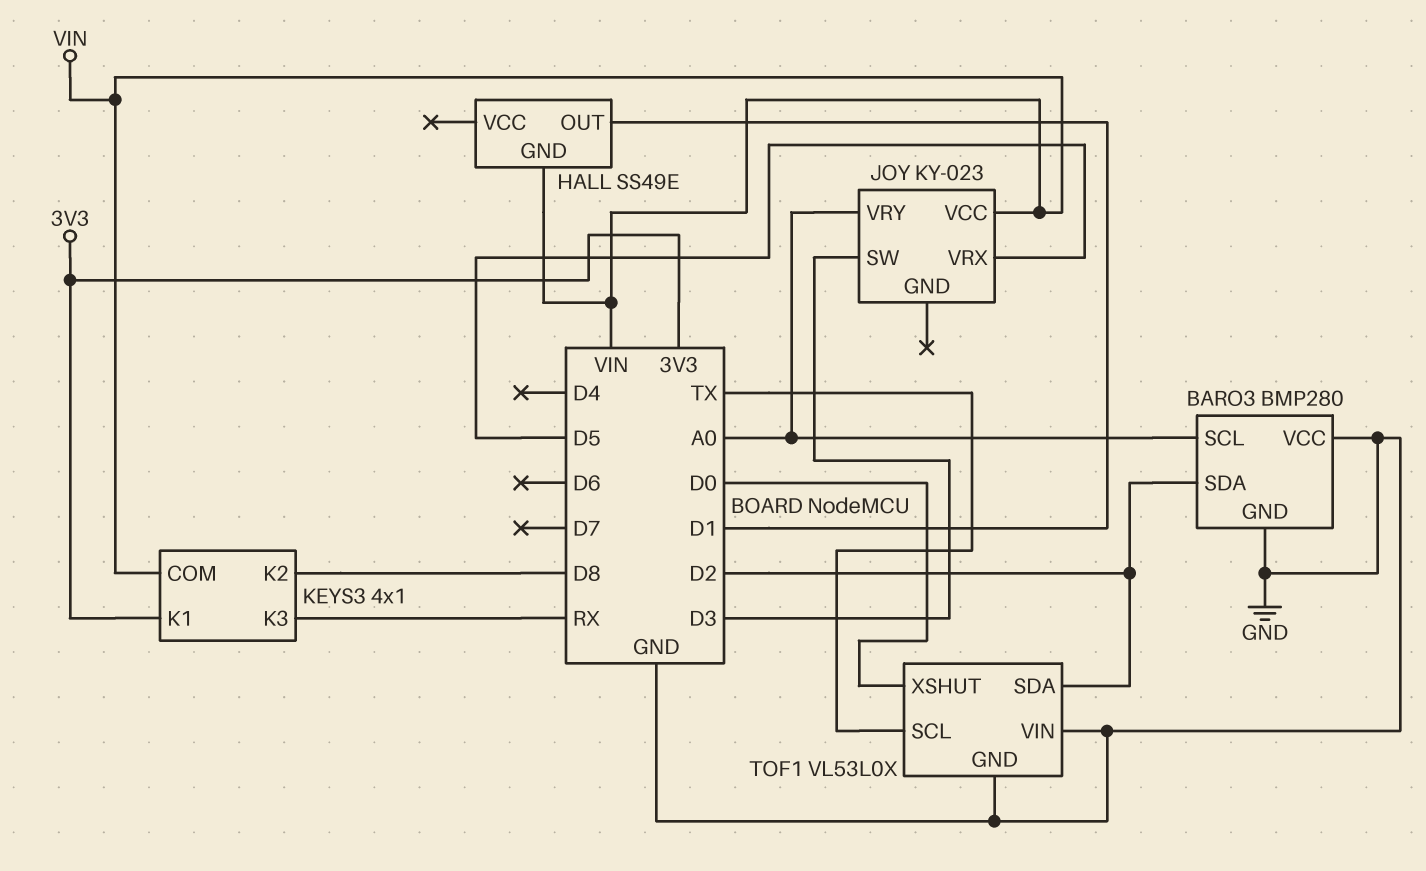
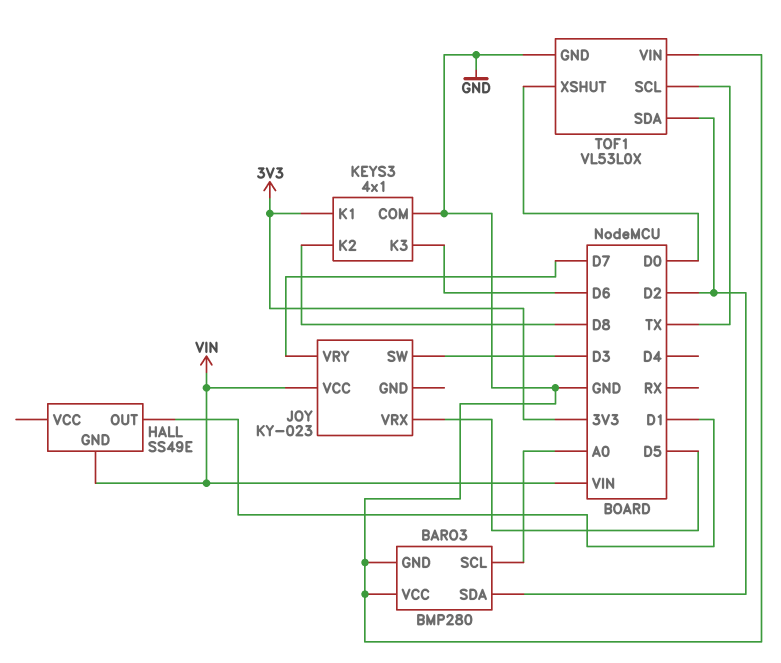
JOY pin VRY: A0 -> D7
KEYS3 pin COM: VIN -> GND
KEYS3 pin K3: RX -> D6

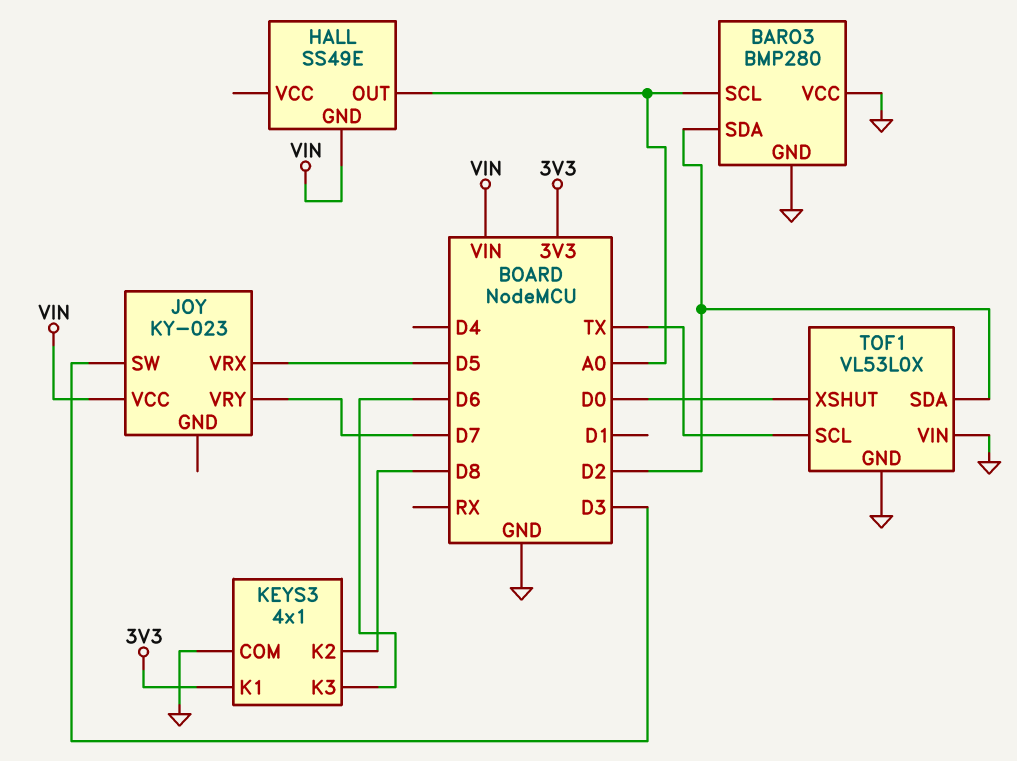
HALL pin OUT: D1 -> A0

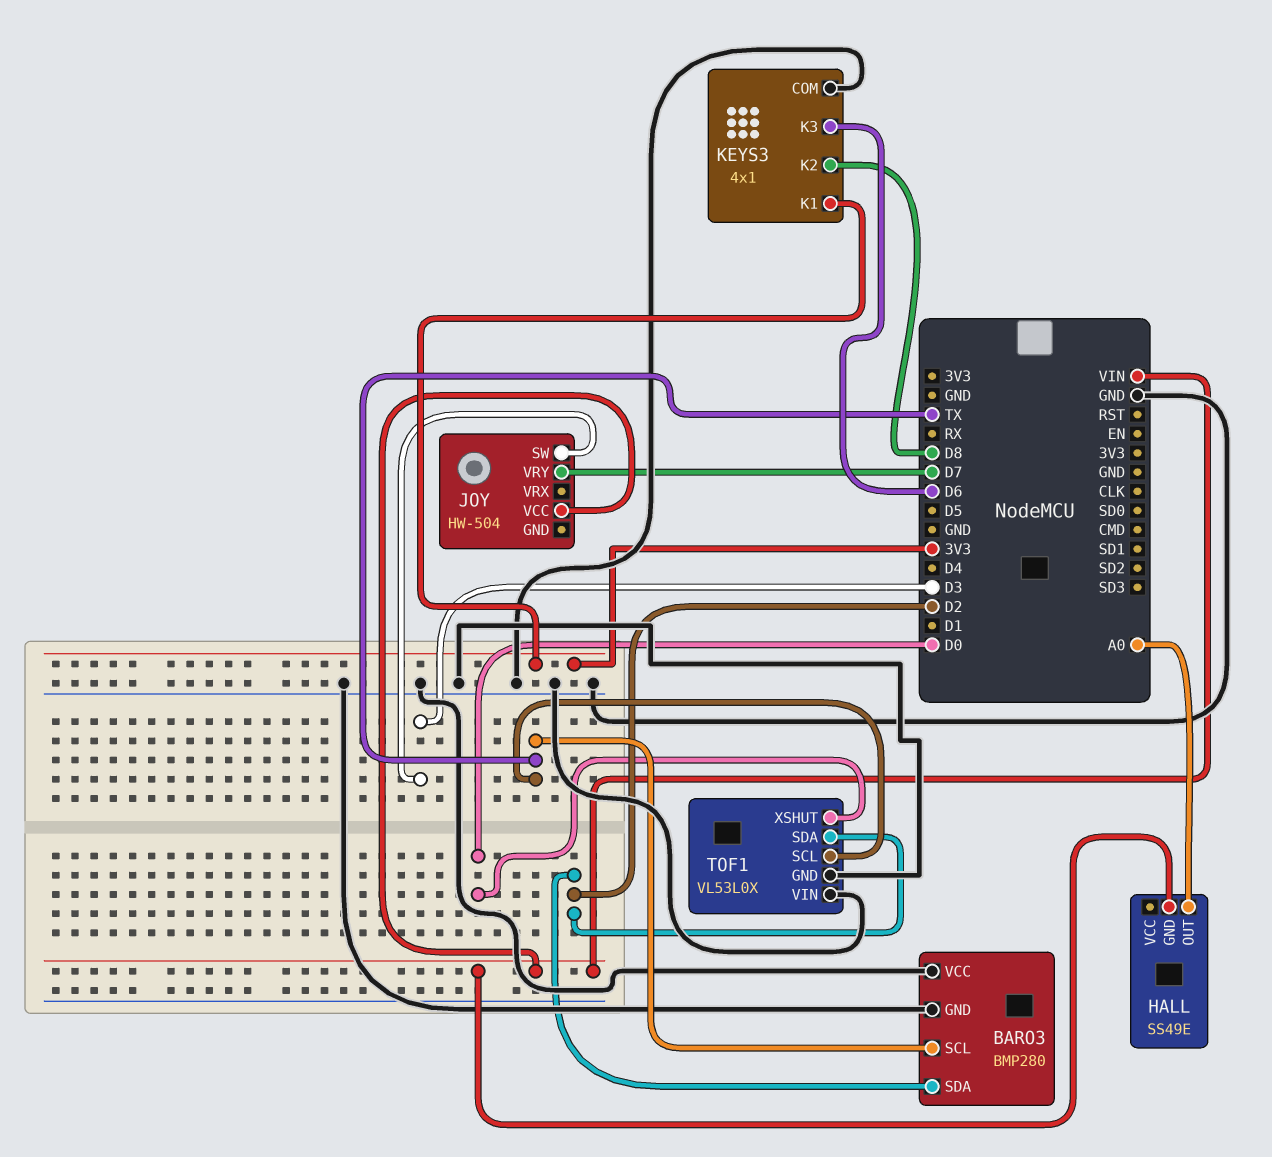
BARO3 pin SCL: A0 -> TX
JOY: KY-023 -> HW-504
JOY pin VRX: D5 -> none

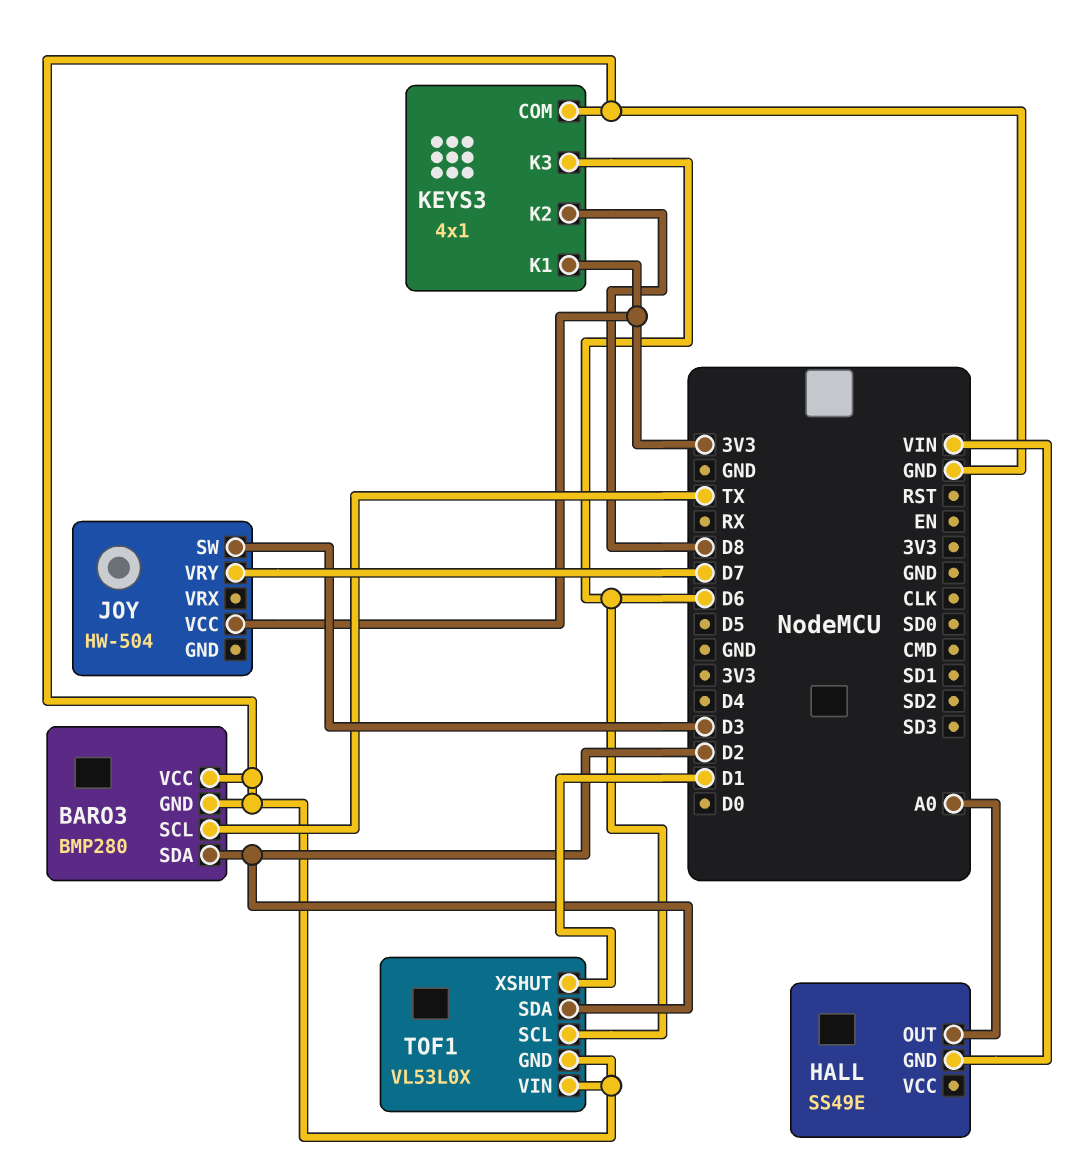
JOY pin VCC: VIN -> 3V3
TOF1 pin SCL: TX -> D6
TOF1 pin XSHUT: D0 -> D1

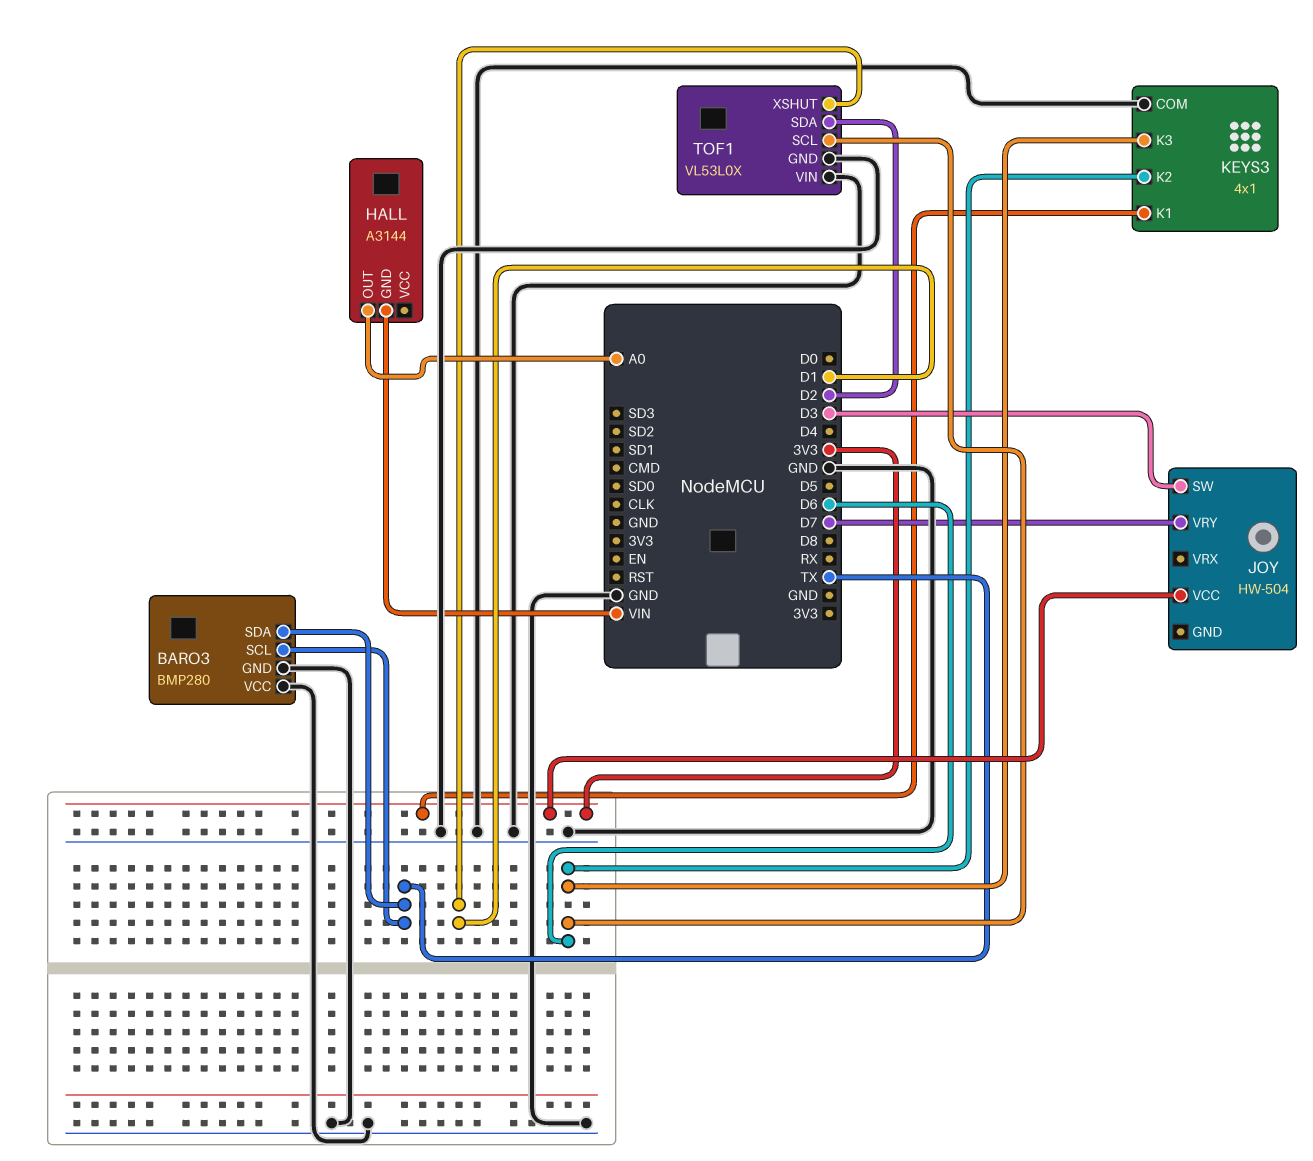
BARO3 pin SDA: D2 -> TX
HALL: SS49E -> A3144
KEYS3 pin K2: D8 -> D6

